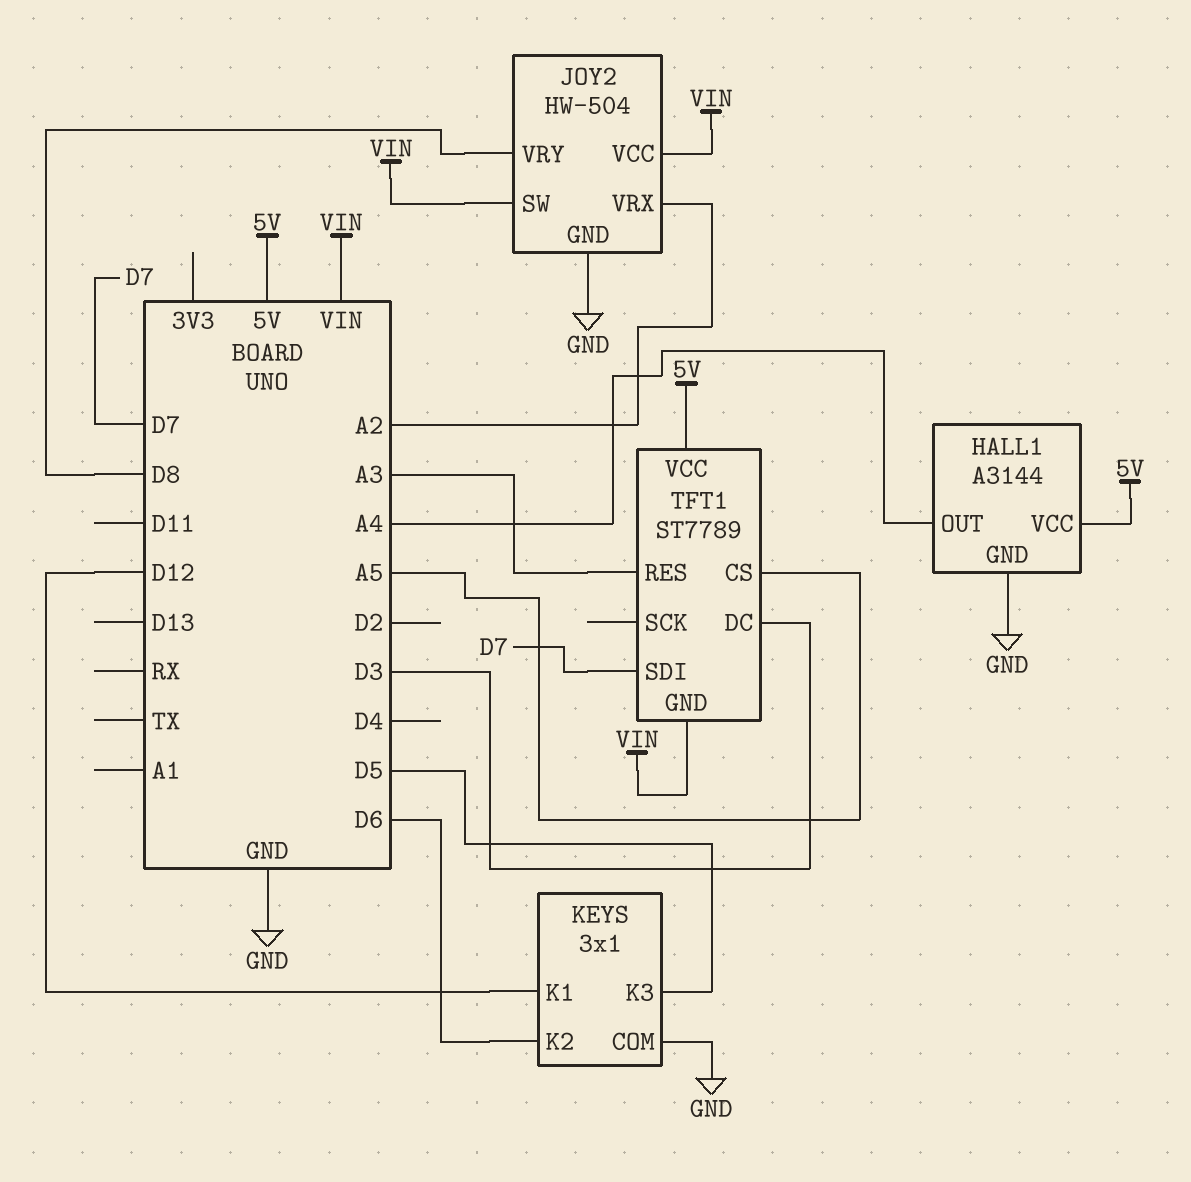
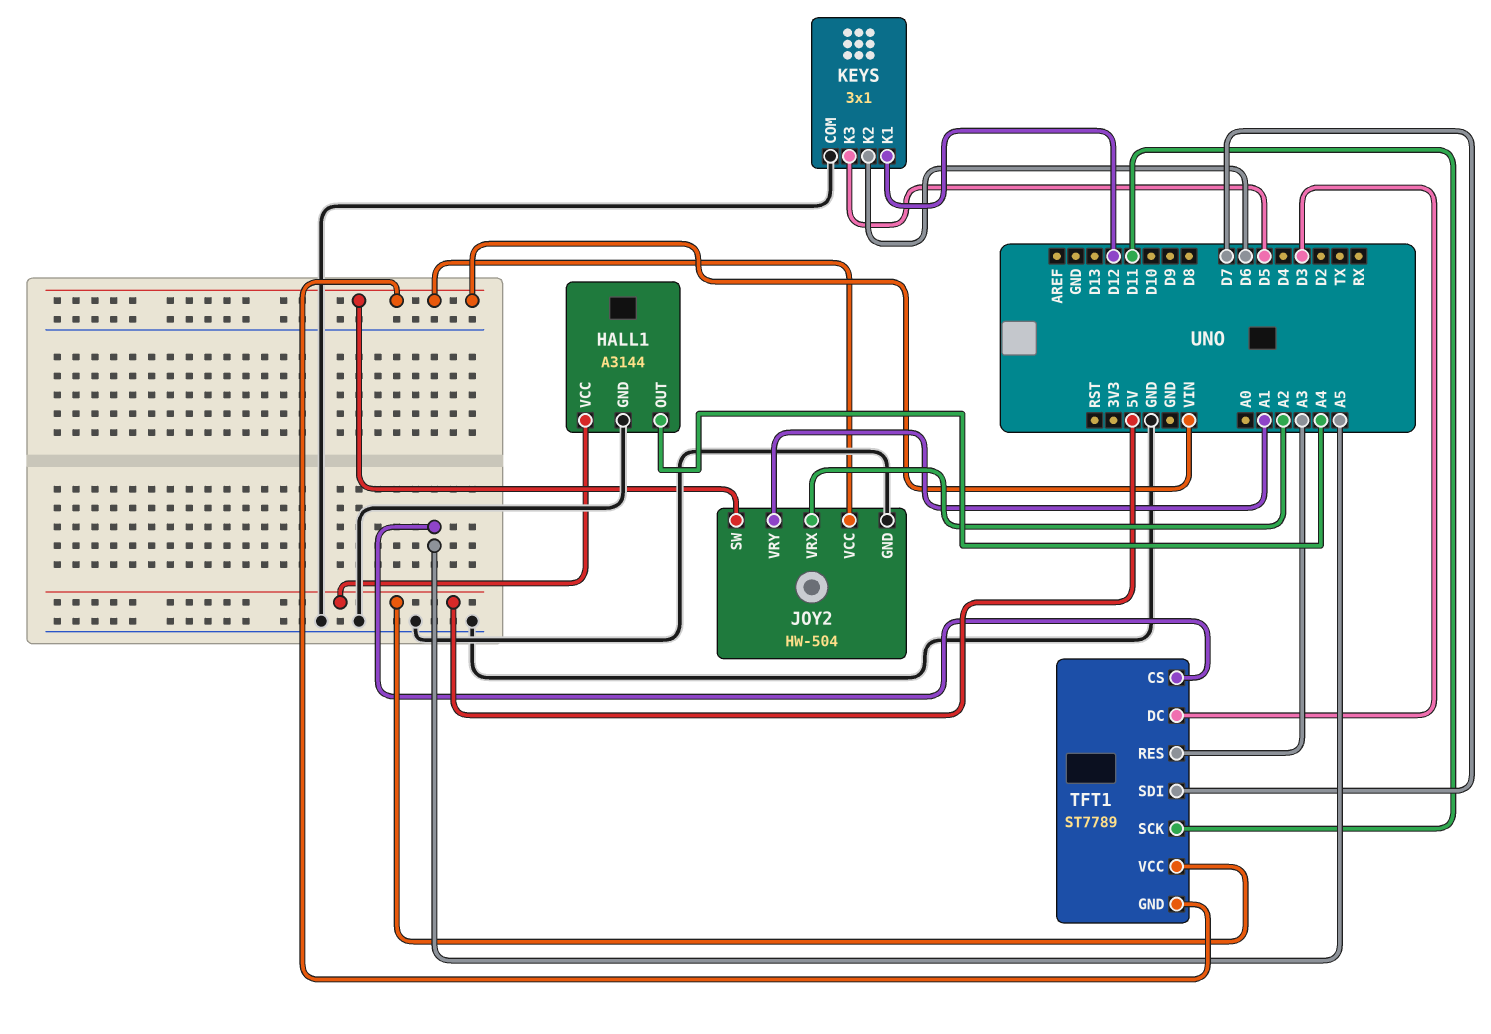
JOY2 pin VRY: D8 -> A1
TFT1 pin SCK: none -> D11

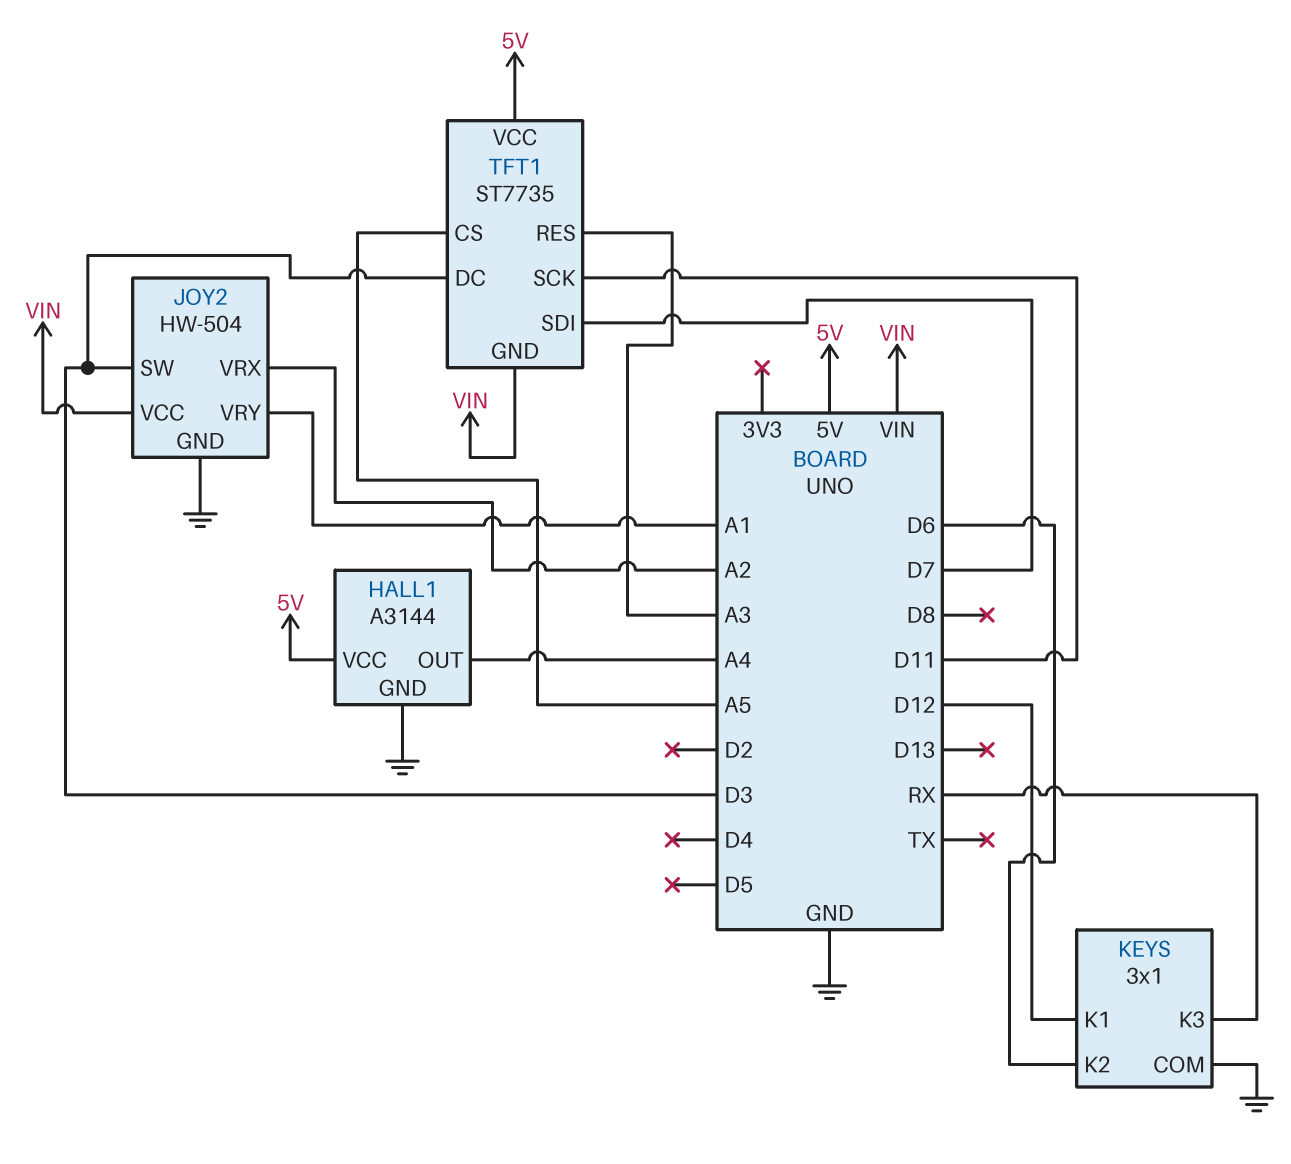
JOY2 pin SW: VIN -> D3
KEYS pin K3: D5 -> RX
TFT1: ST7789 -> ST7735

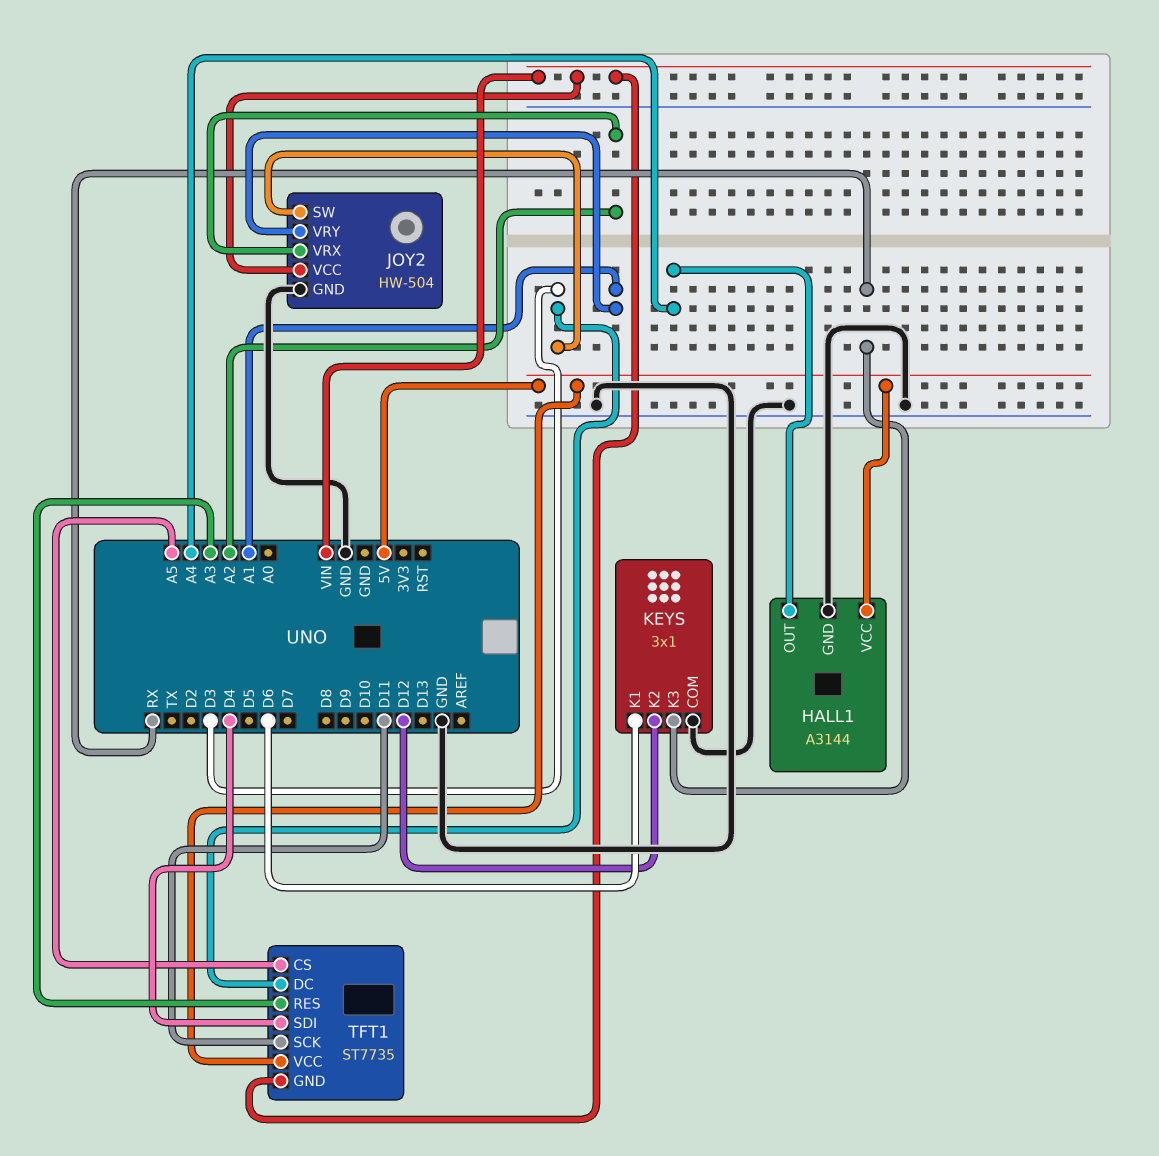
KEYS pin K1: D12 -> D6
KEYS pin K2: D6 -> D12
TFT1 pin SDI: D7 -> D4

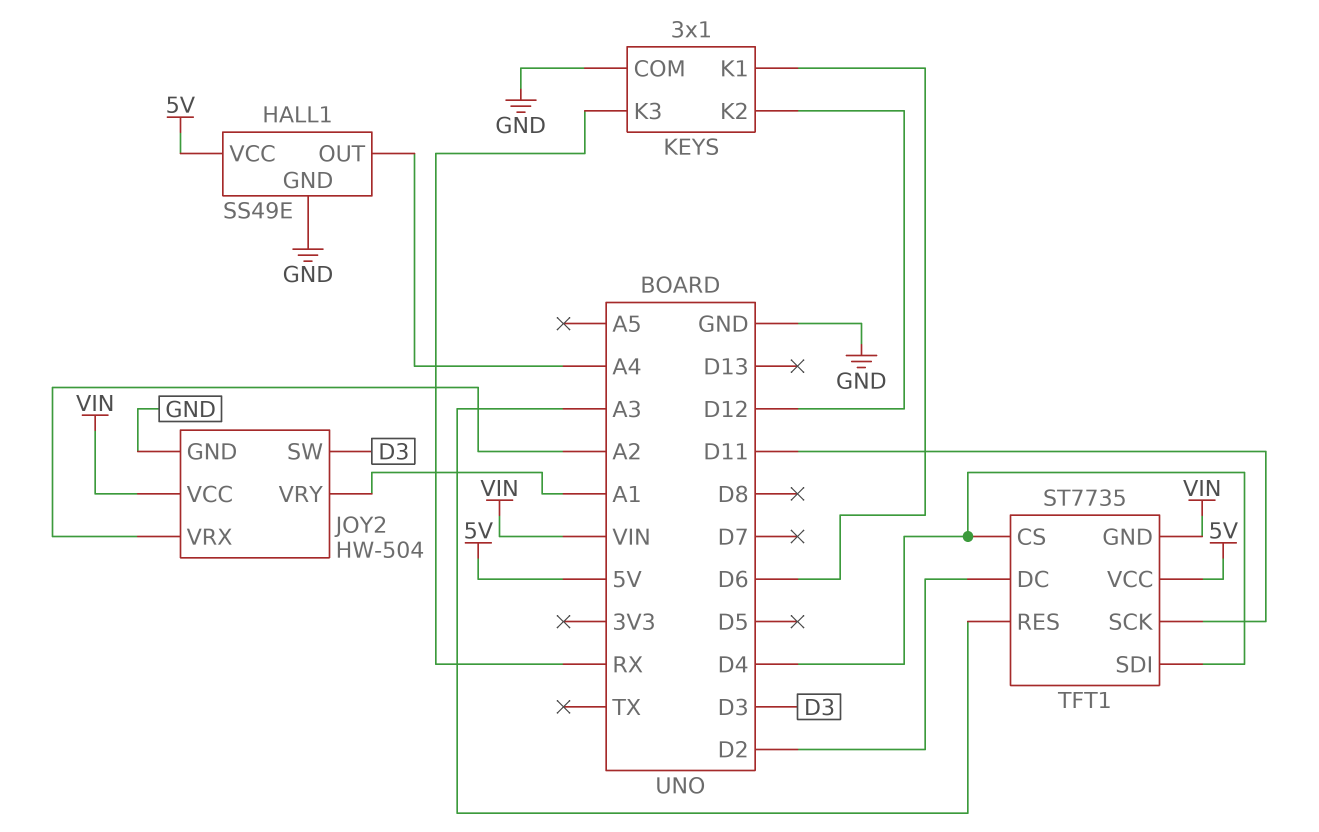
HALL1: A3144 -> SS49E
TFT1 pin CS: A5 -> D4
TFT1 pin DC: D3 -> D2

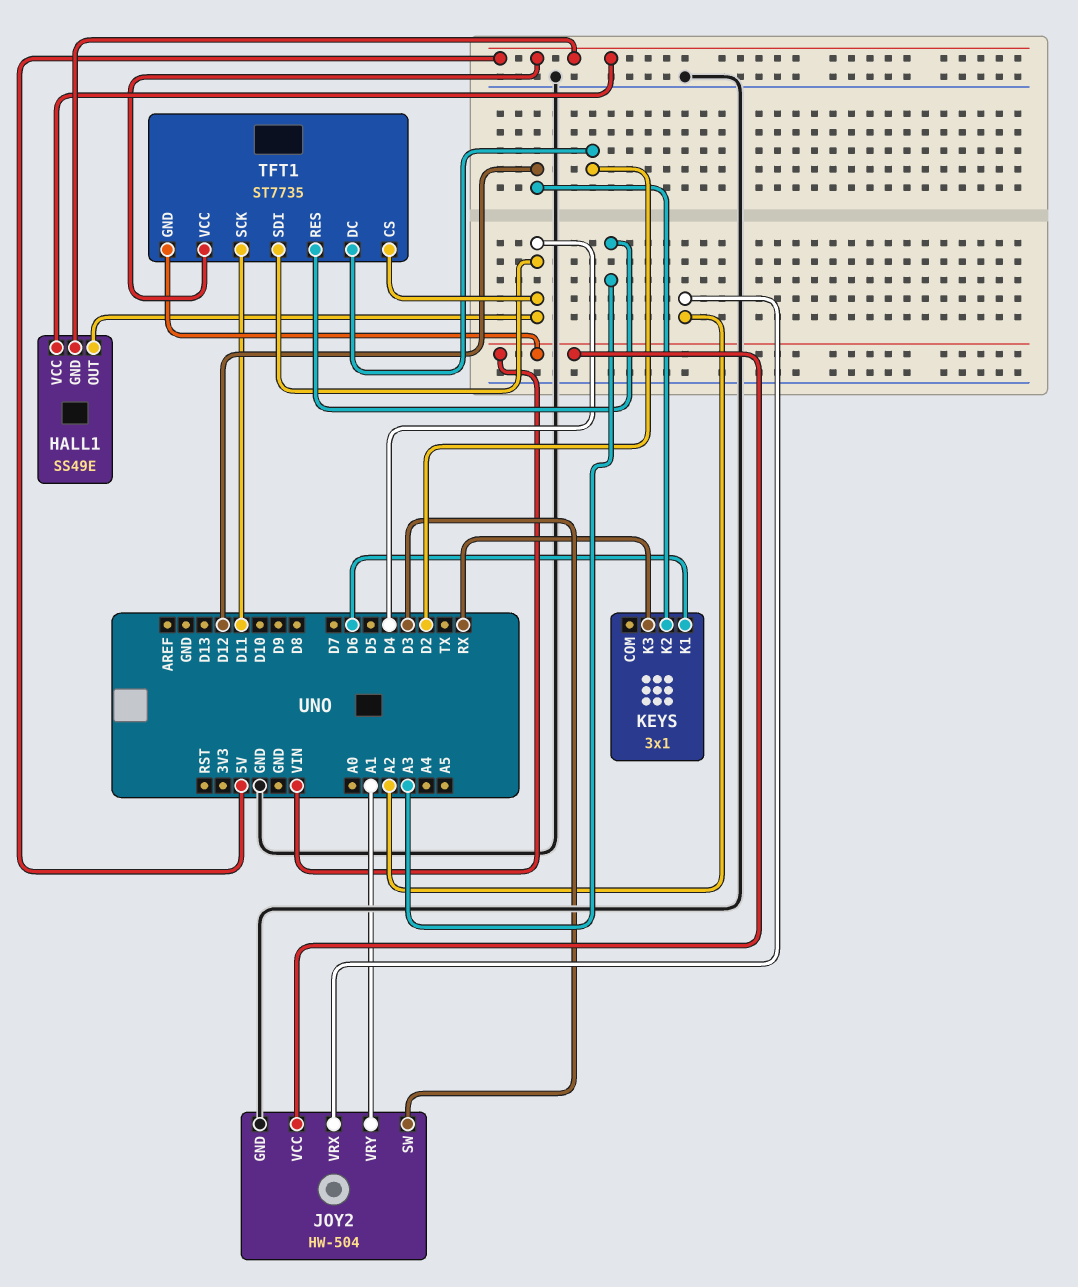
HALL1 pin GND: GND -> 5V
HALL1 pin OUT: A4 -> D4
KEYS pin COM: GND -> none

